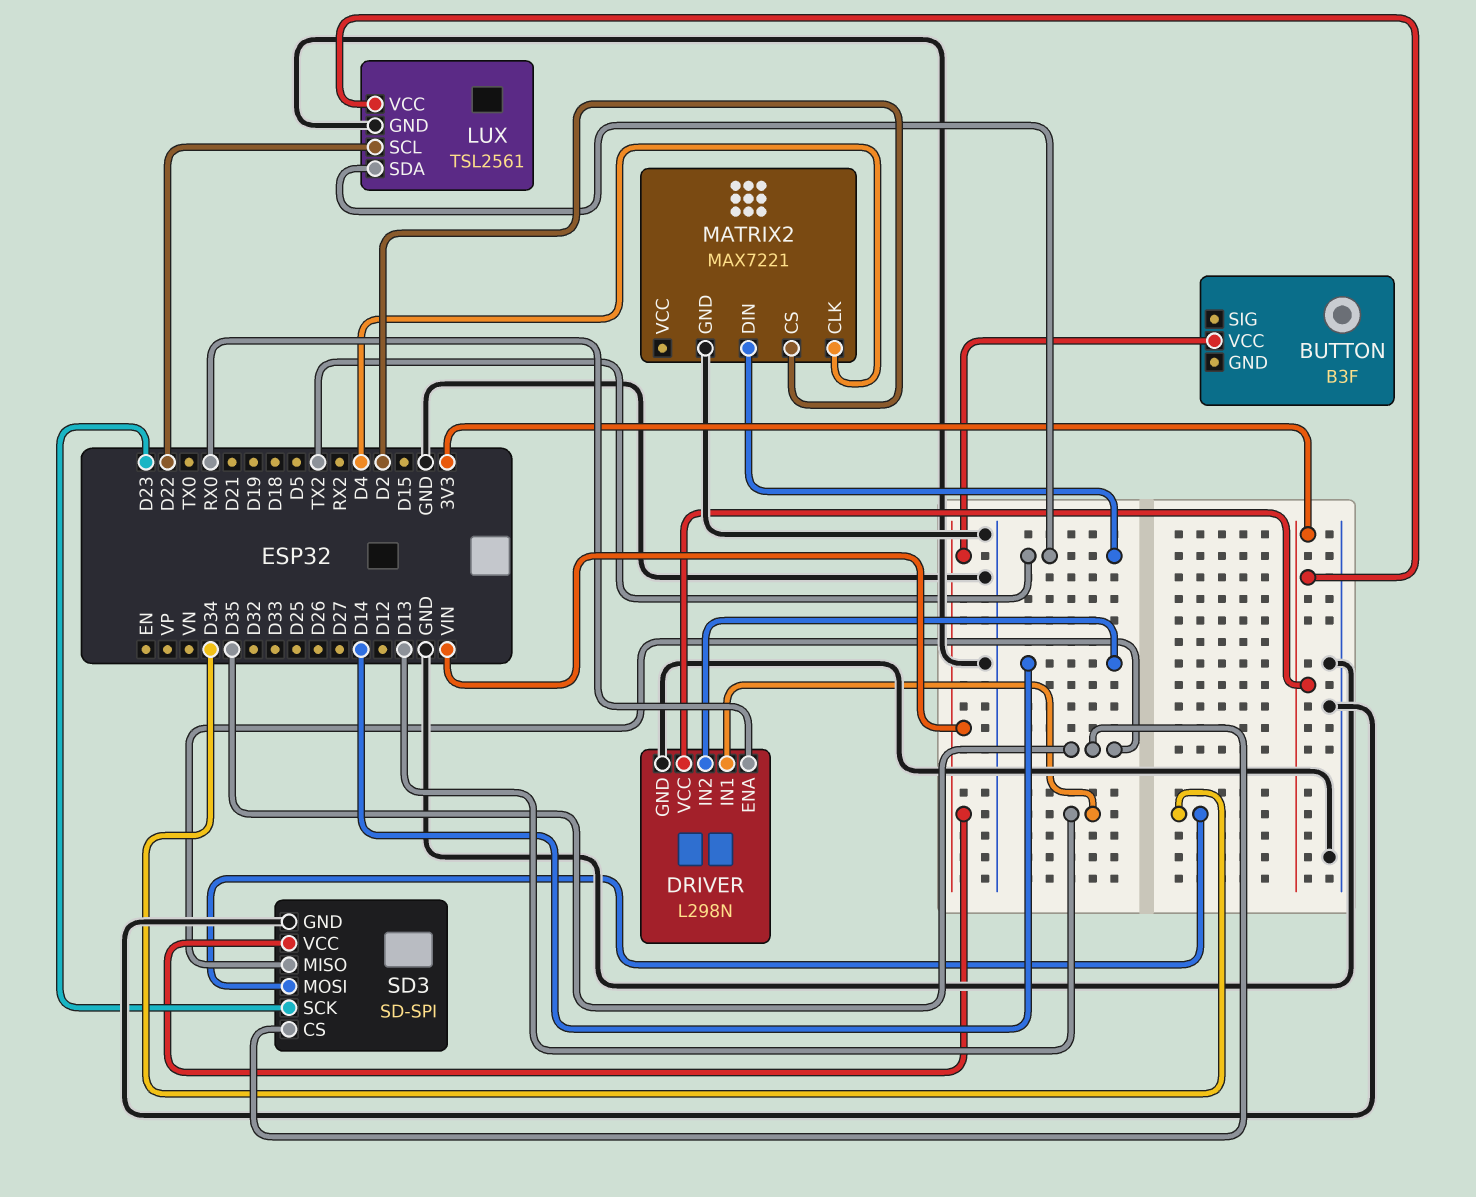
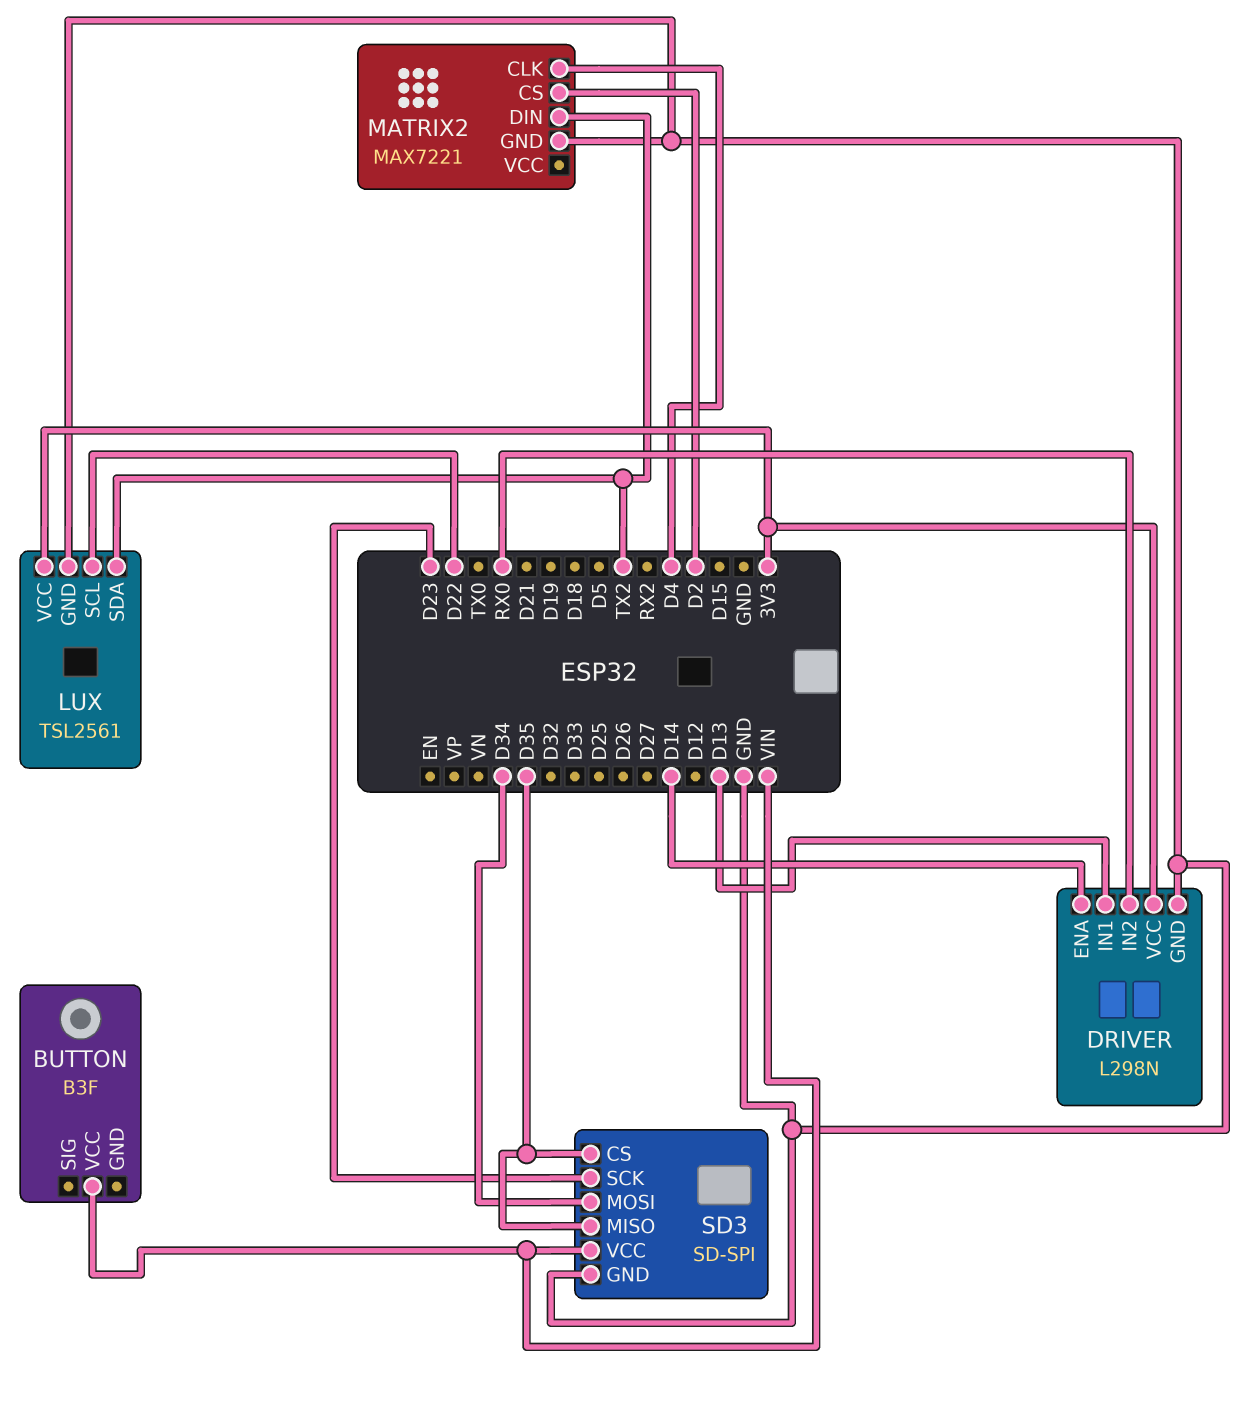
DRIVER pin ENA: RX0 -> D14
DRIVER pin IN2: D14 -> RX0

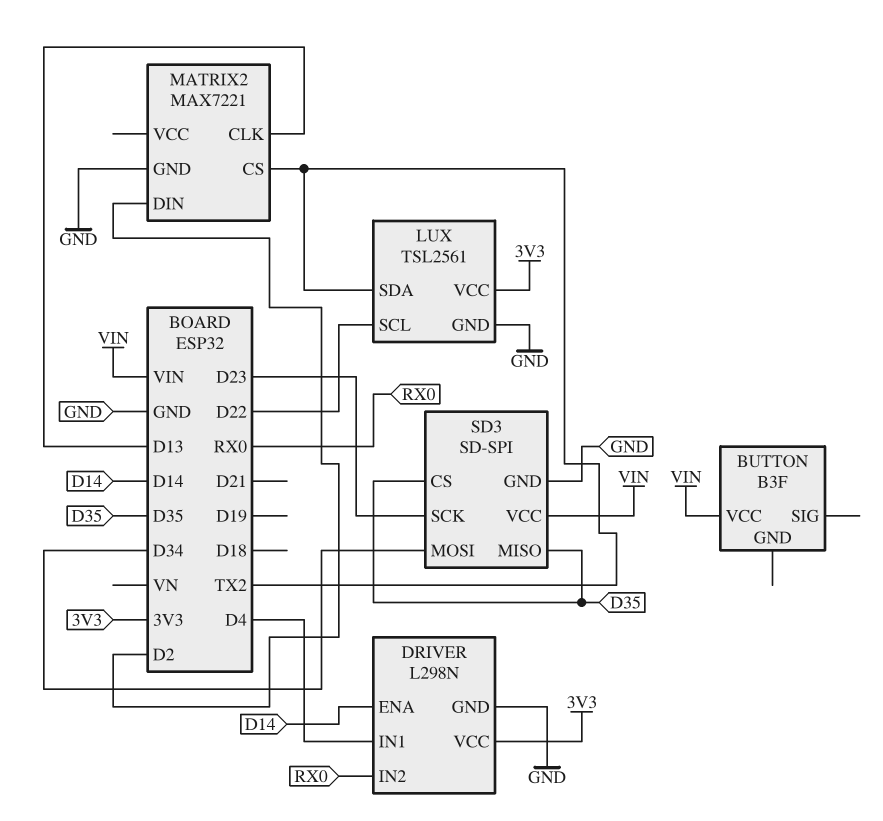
DRIVER pin IN1: D13 -> D4
MATRIX2 pin CLK: D4 -> D13
MATRIX2 pin CS: D2 -> TX2
MATRIX2 pin DIN: TX2 -> D2

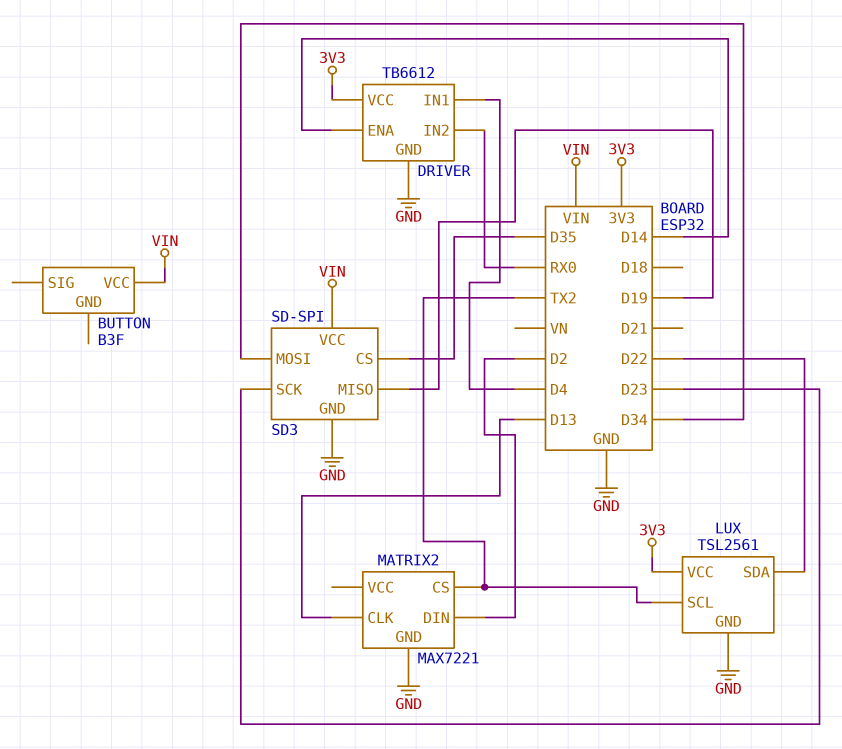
DRIVER: L298N -> TB6612
LUX pin SCL: D22 -> TX2
LUX pin SDA: TX2 -> D22
SD3 pin MISO: D35 -> D19

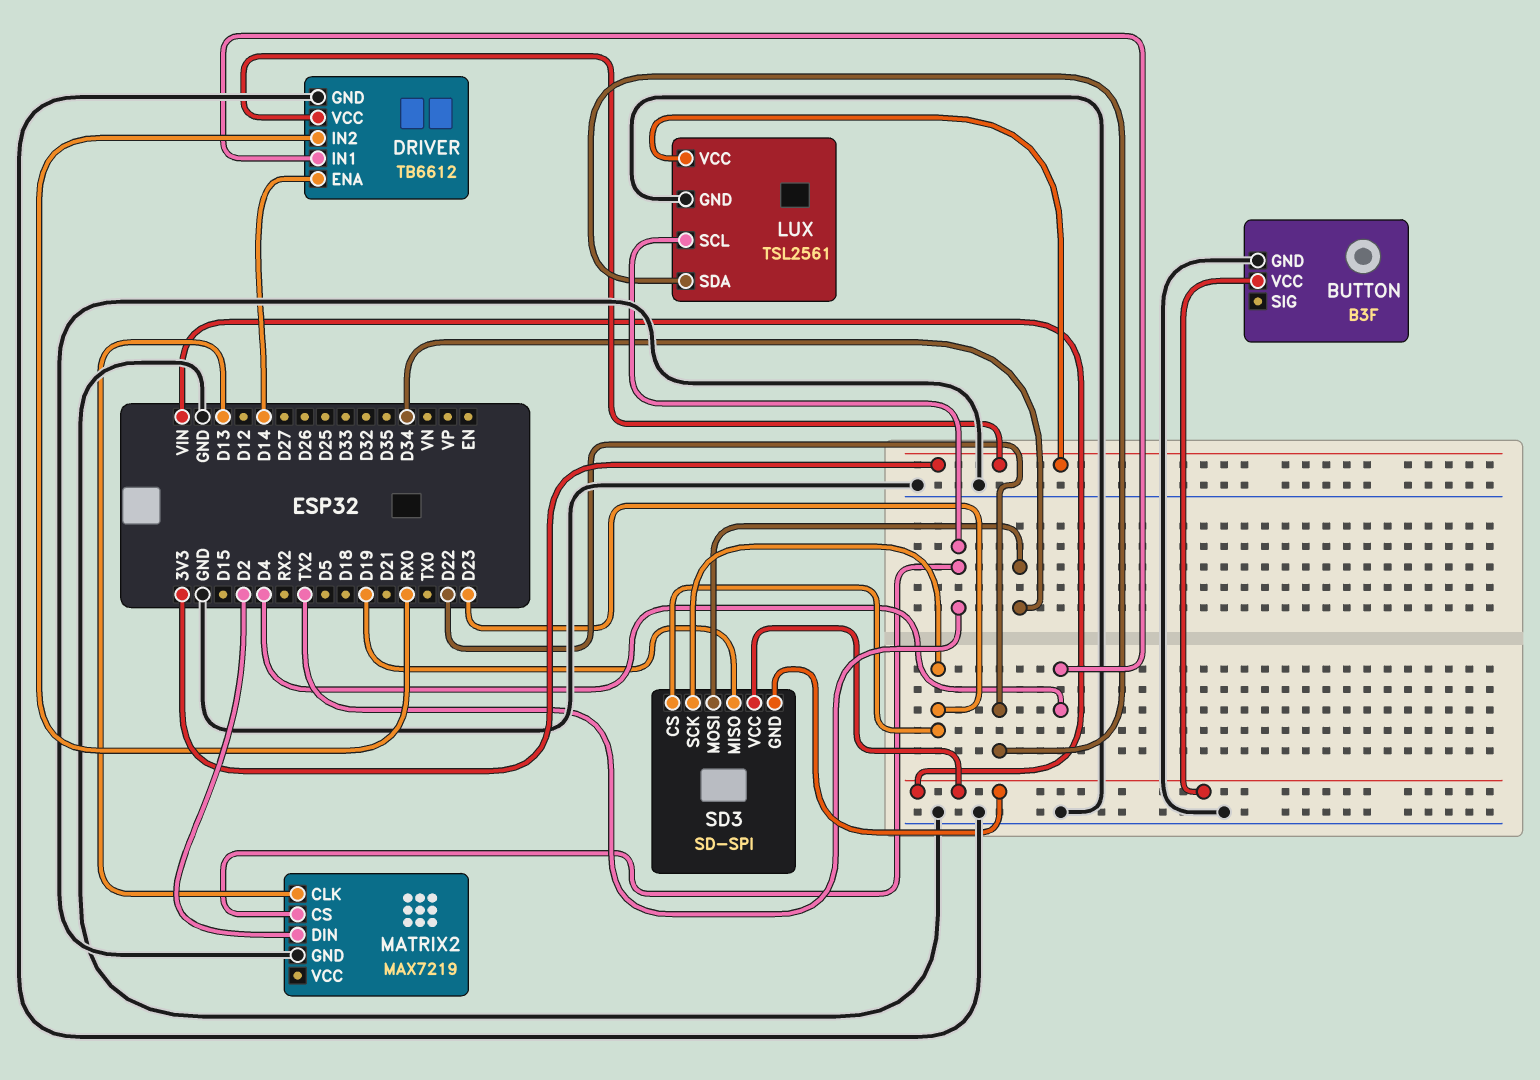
BUTTON pin GND: none -> GND
MATRIX2: MAX7221 -> MAX7219
SD3 pin CS: D35 -> D23
SD3 pin GND: GND -> VIN

